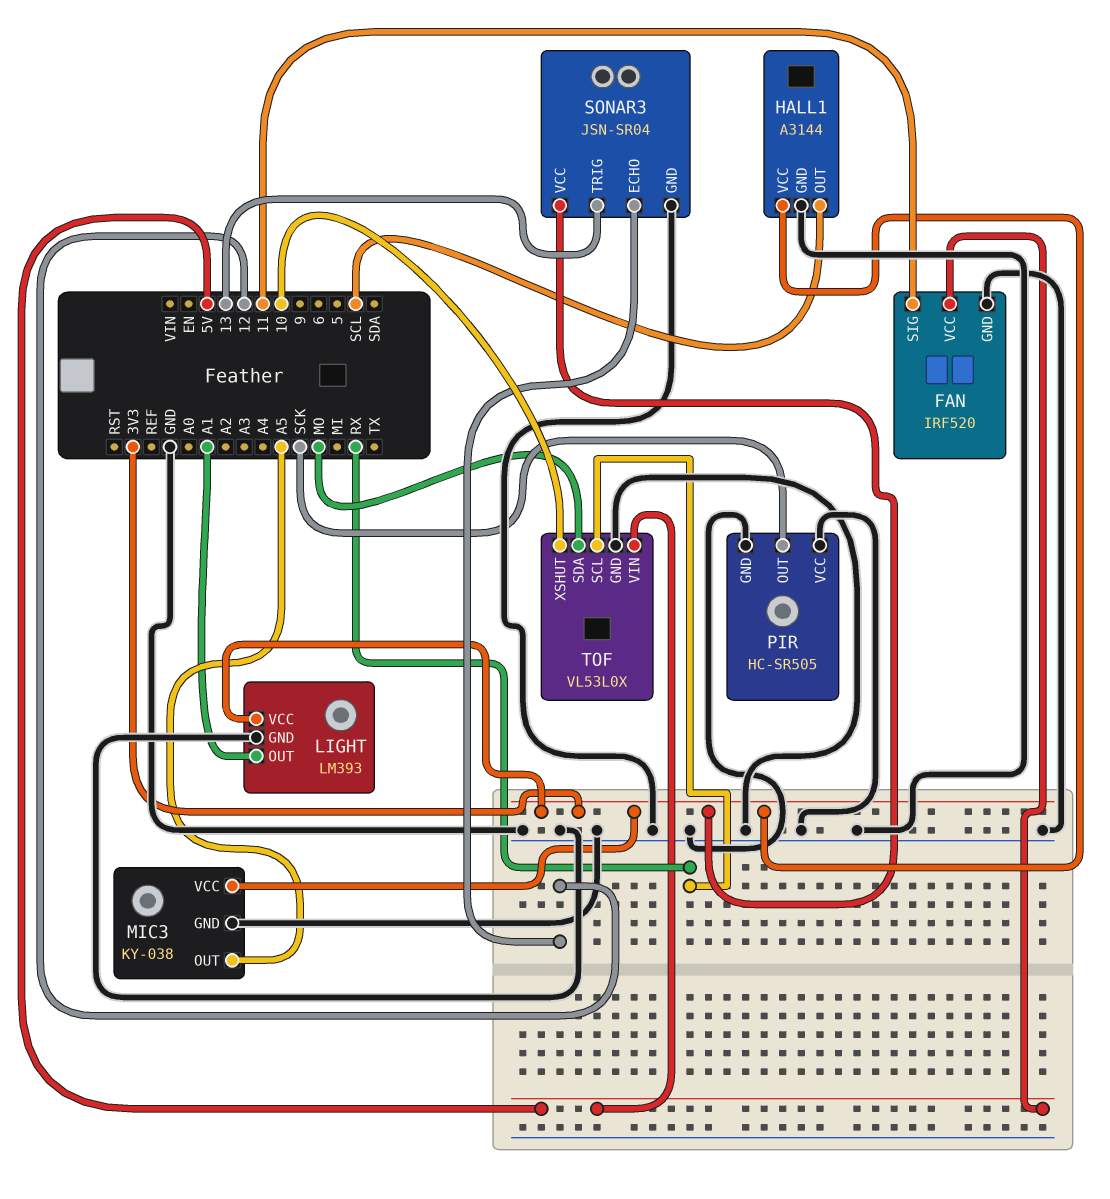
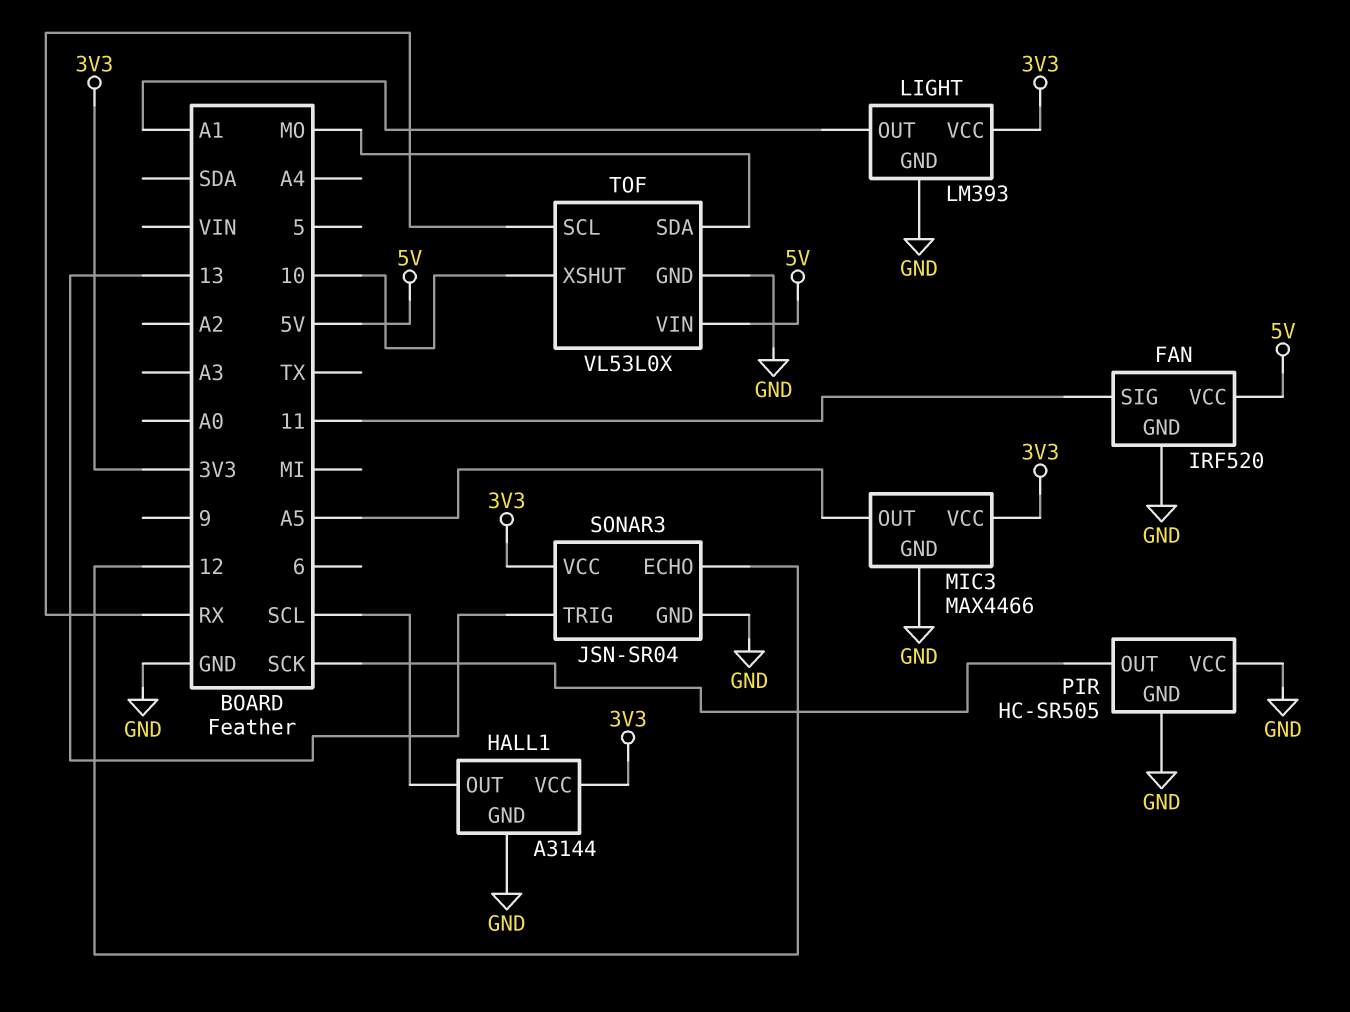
MIC3: KY-038 -> MAX4466

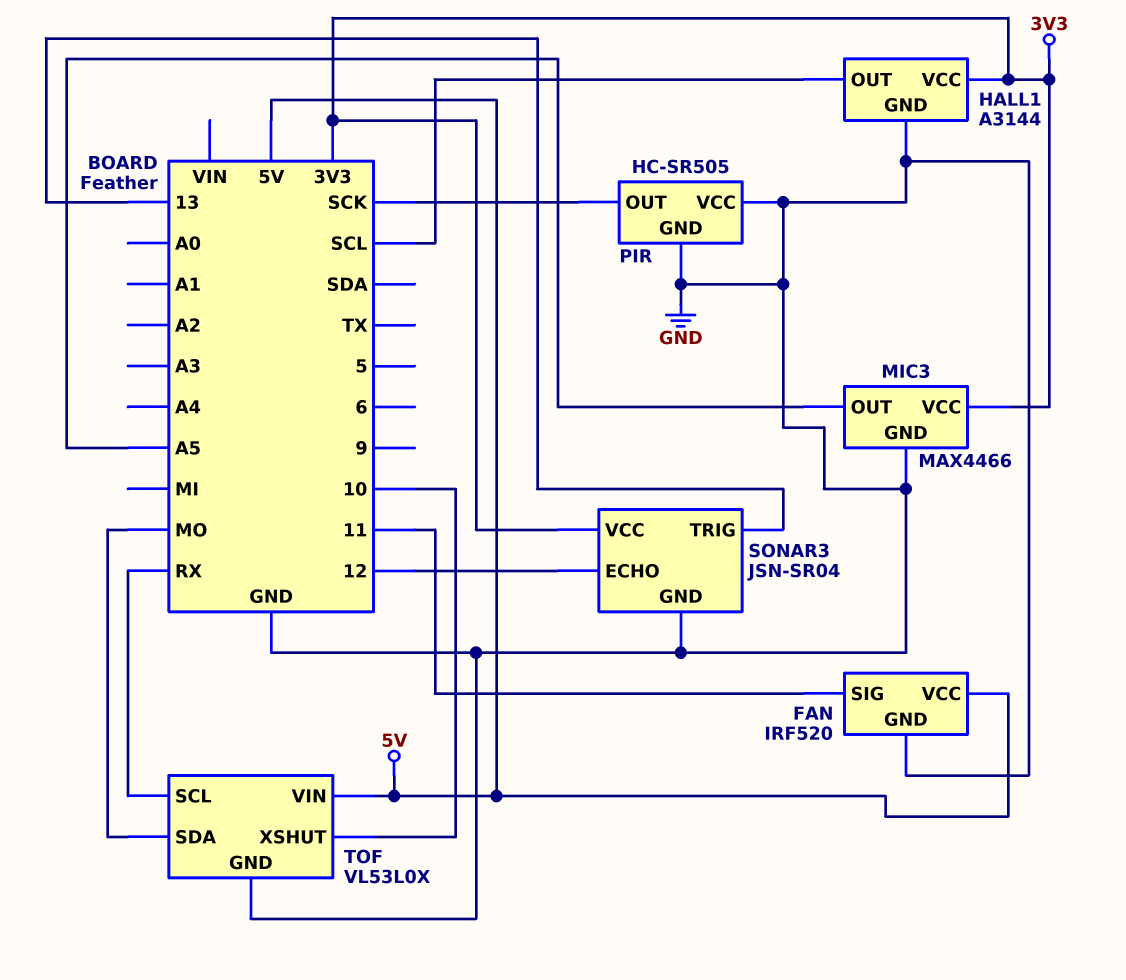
LIGHT: LM393 -> none
LIGHT pin GND: GND -> none
LIGHT pin OUT: A1 -> none
LIGHT pin VCC: 3V3 -> none

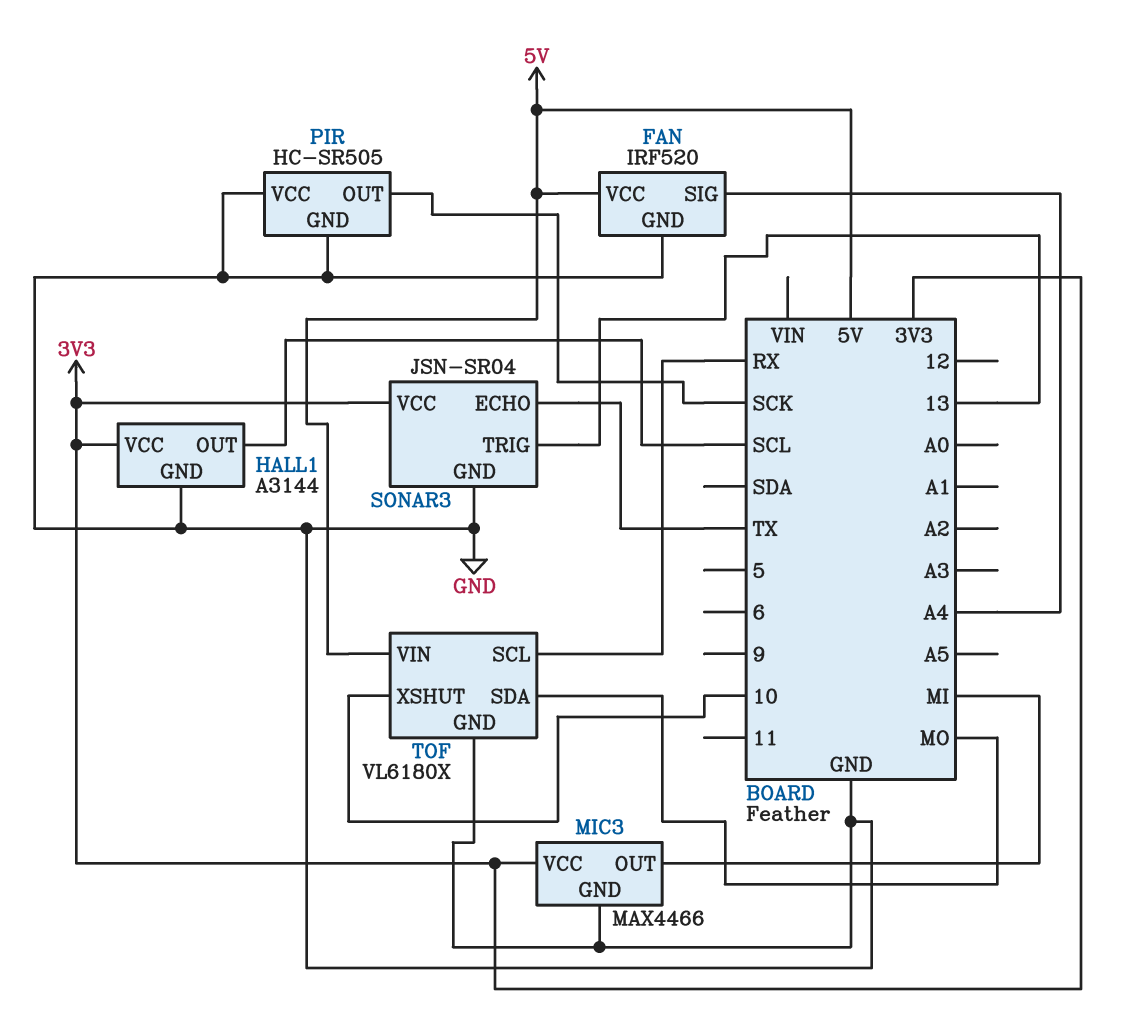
FAN pin SIG: 11 -> A4
MIC3 pin OUT: A5 -> MI
SONAR3 pin ECHO: 12 -> TX
TOF: VL53L0X -> VL6180X

